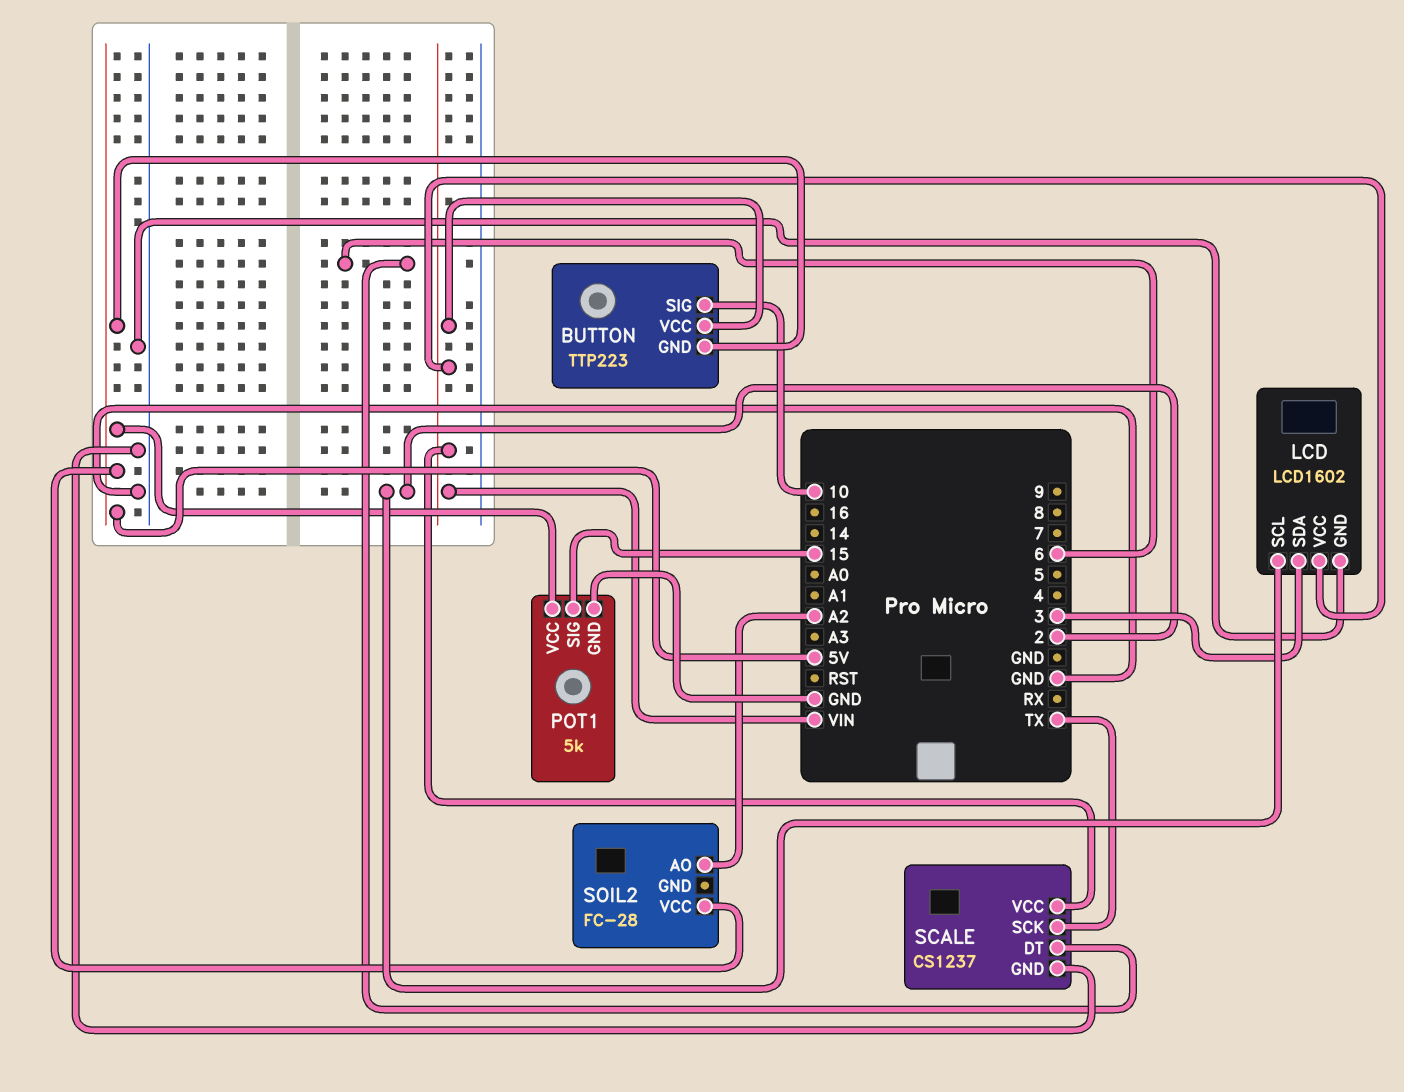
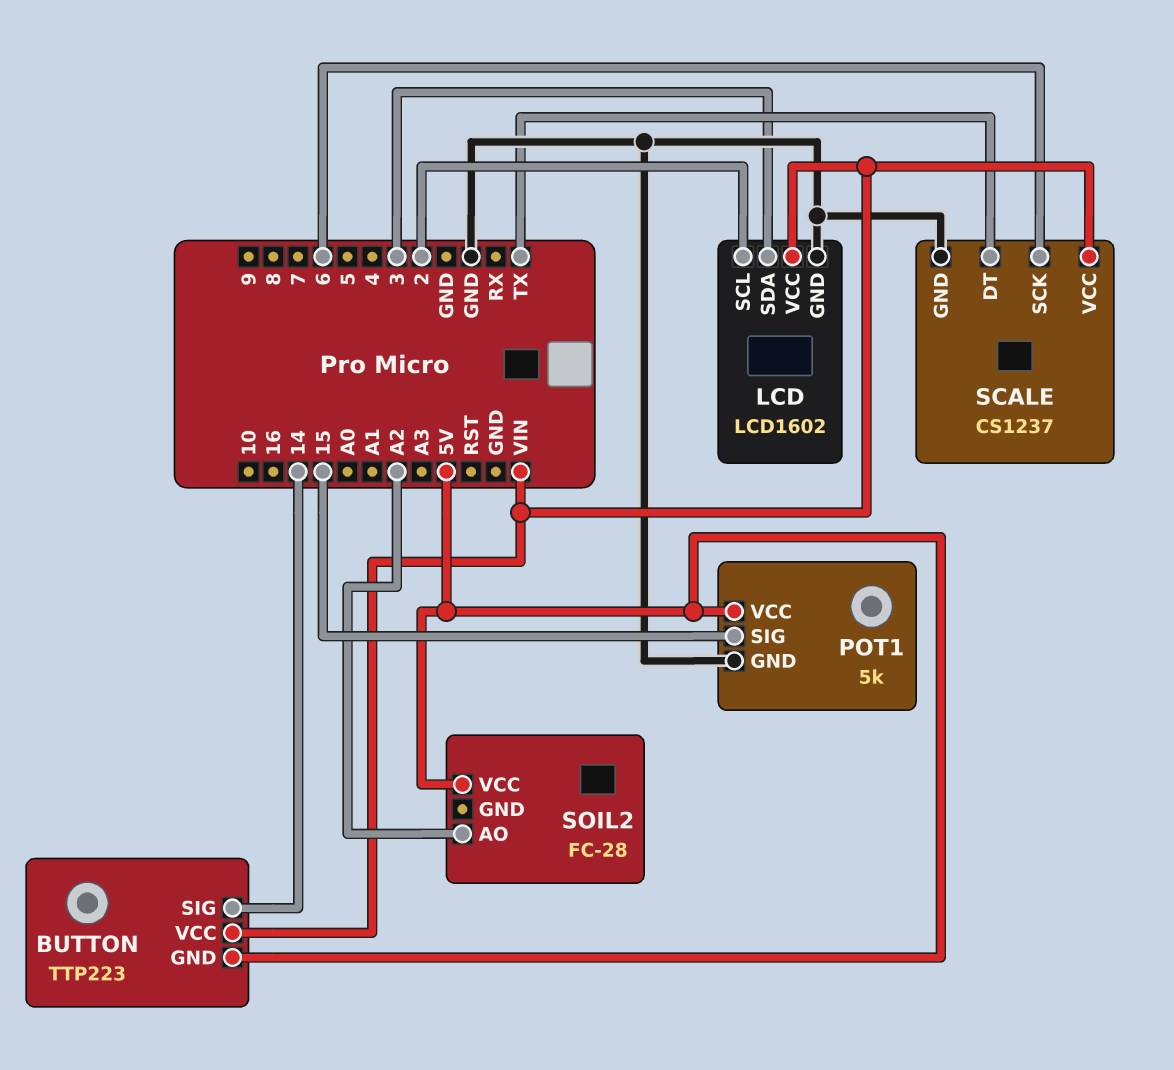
BUTTON pin SIG: 10 -> 14
SCALE pin DT: 6 -> TX
SCALE pin SCK: TX -> 6

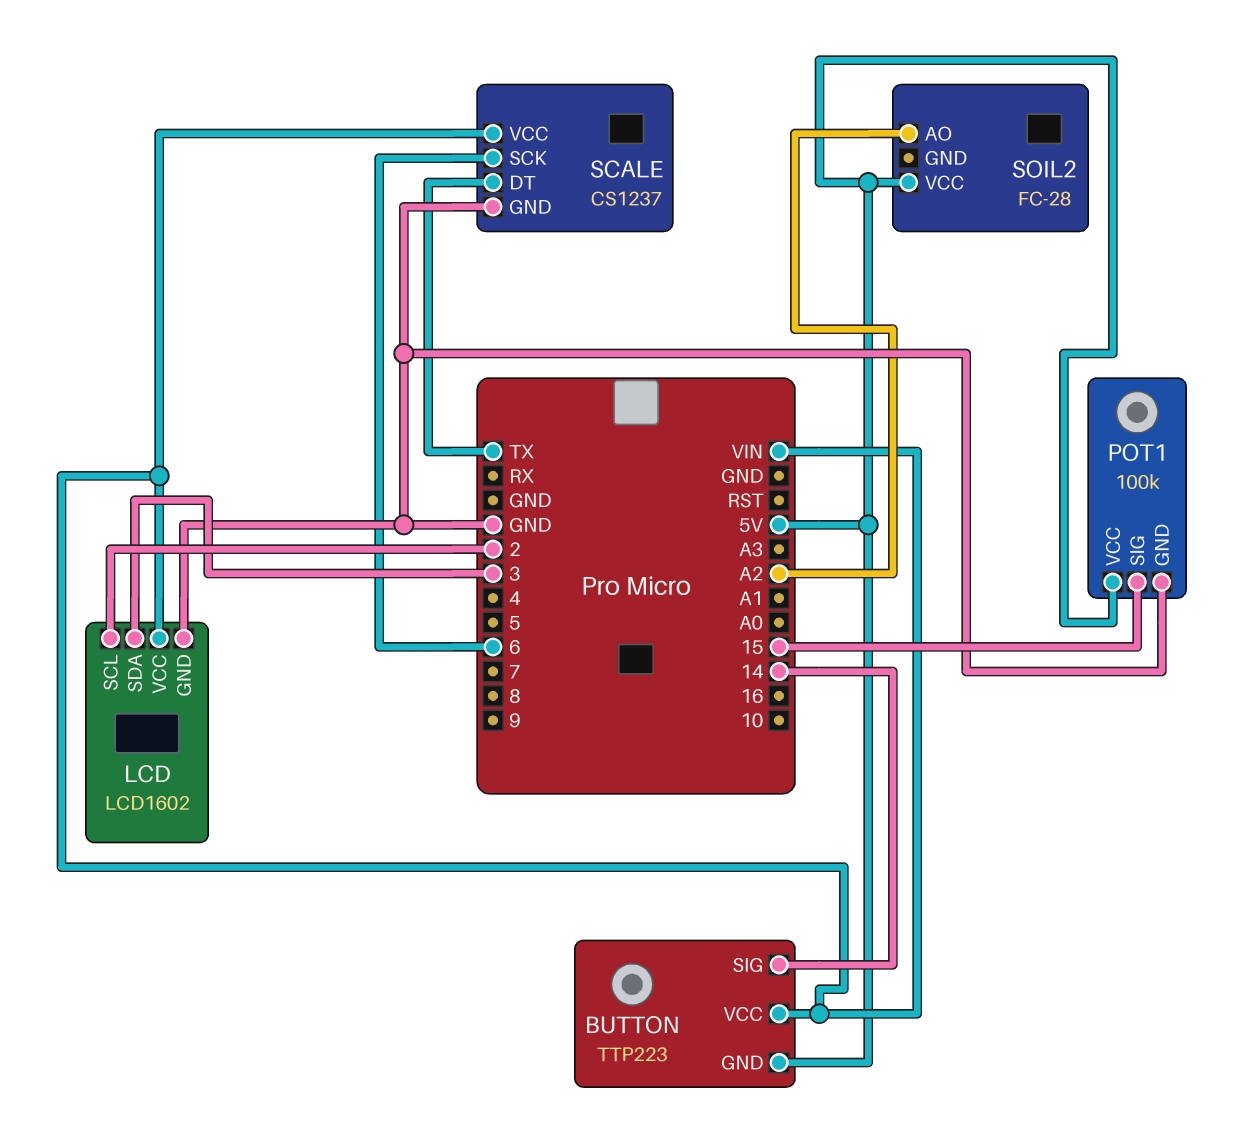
POT1: 5k -> 100k

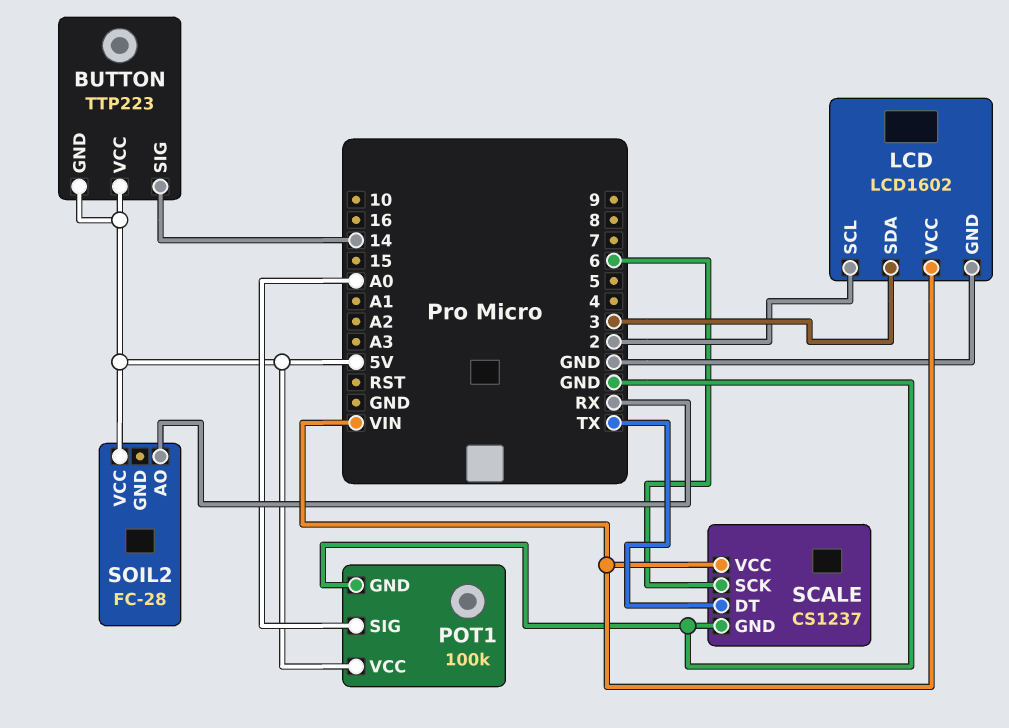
BUTTON pin VCC: VIN -> 5V
POT1 pin SIG: 15 -> A0
SOIL2 pin AO: A2 -> RX

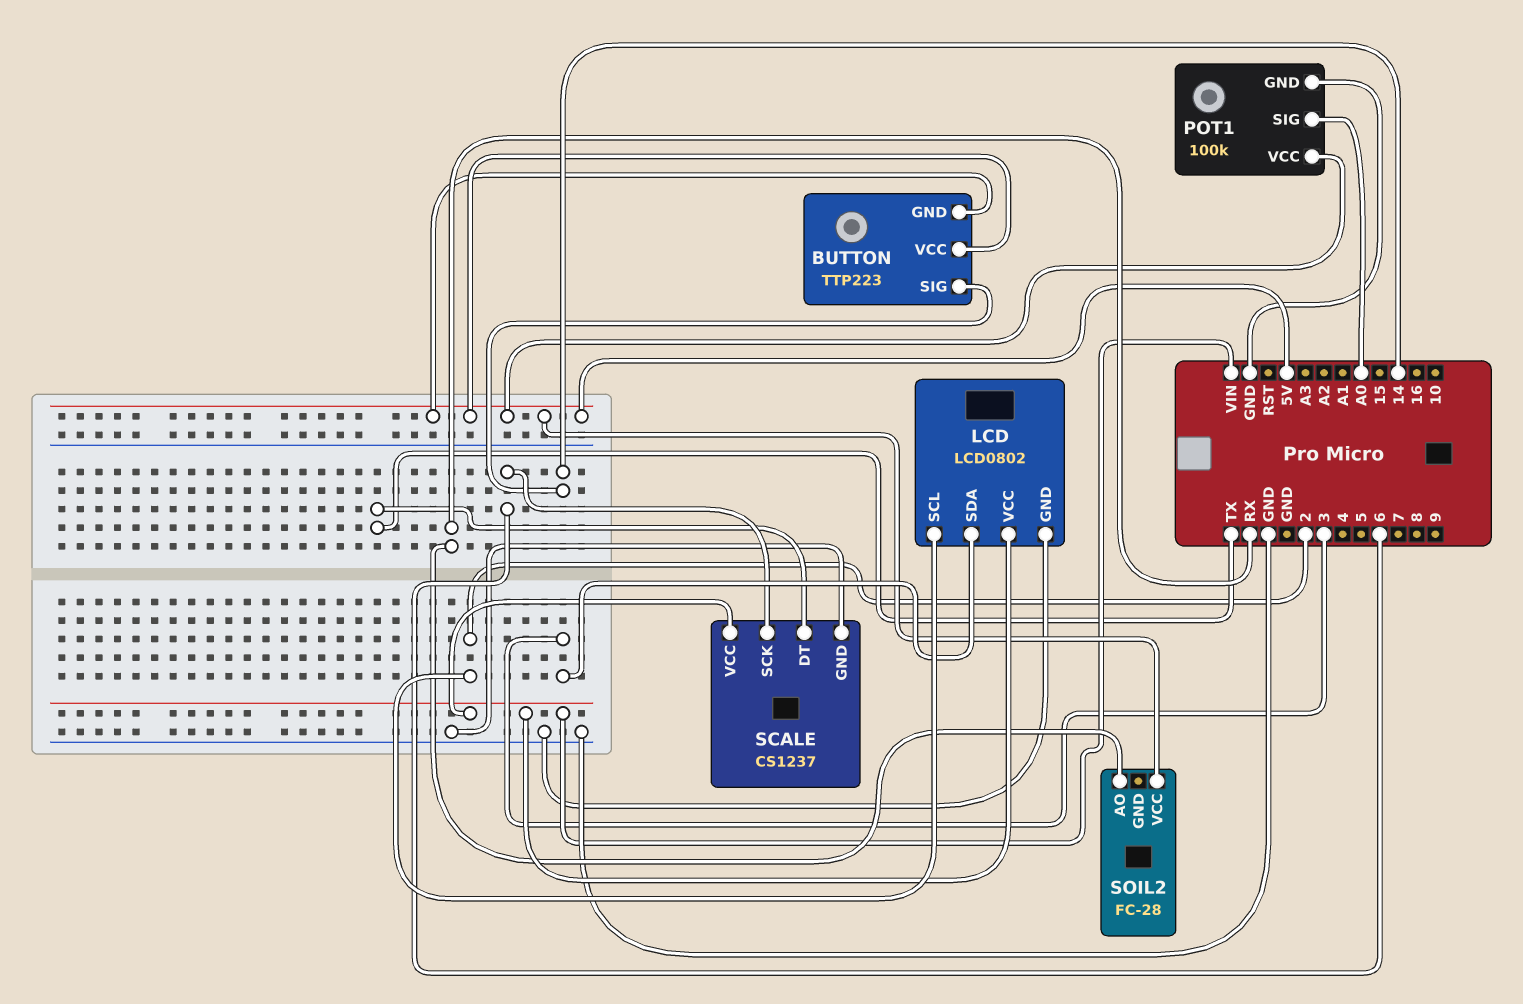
LCD: LCD1602 -> LCD0802

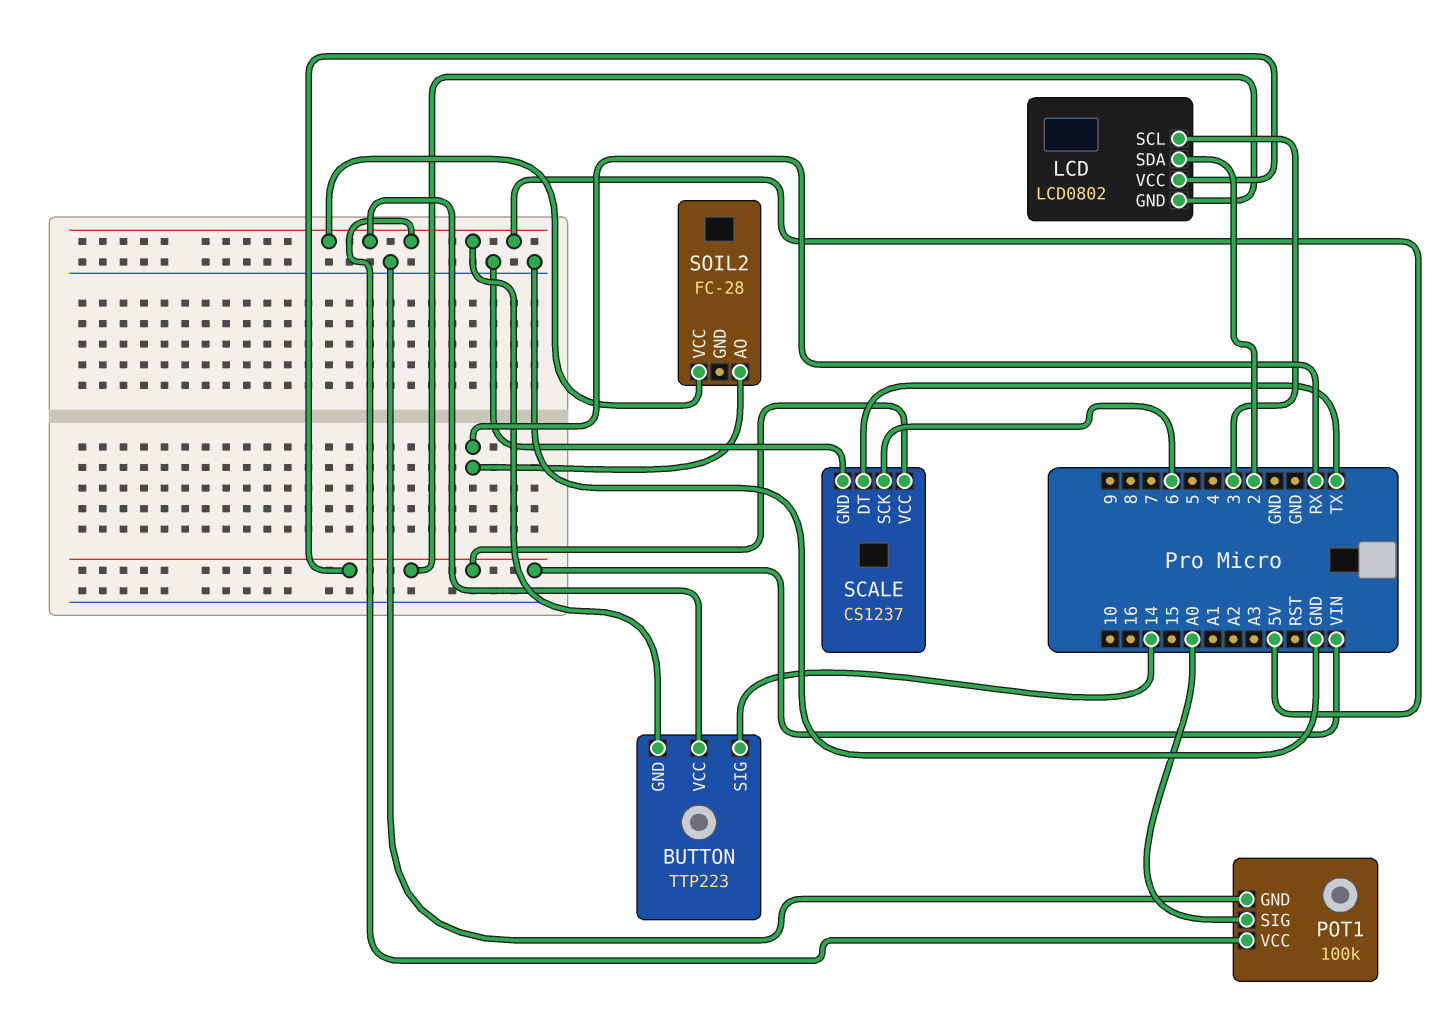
LCD pin GND: GND -> VIN
LCD pin SCL: 2 -> 3
LCD pin SDA: 3 -> 2

